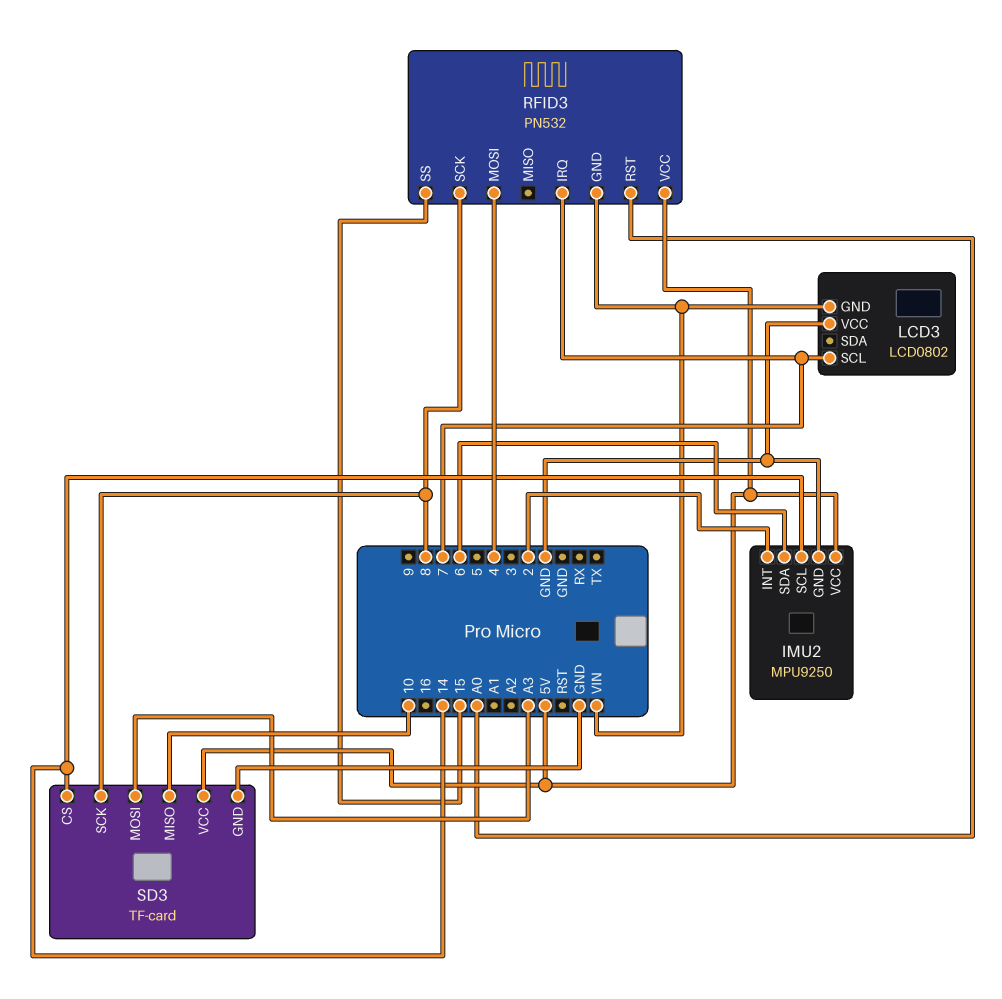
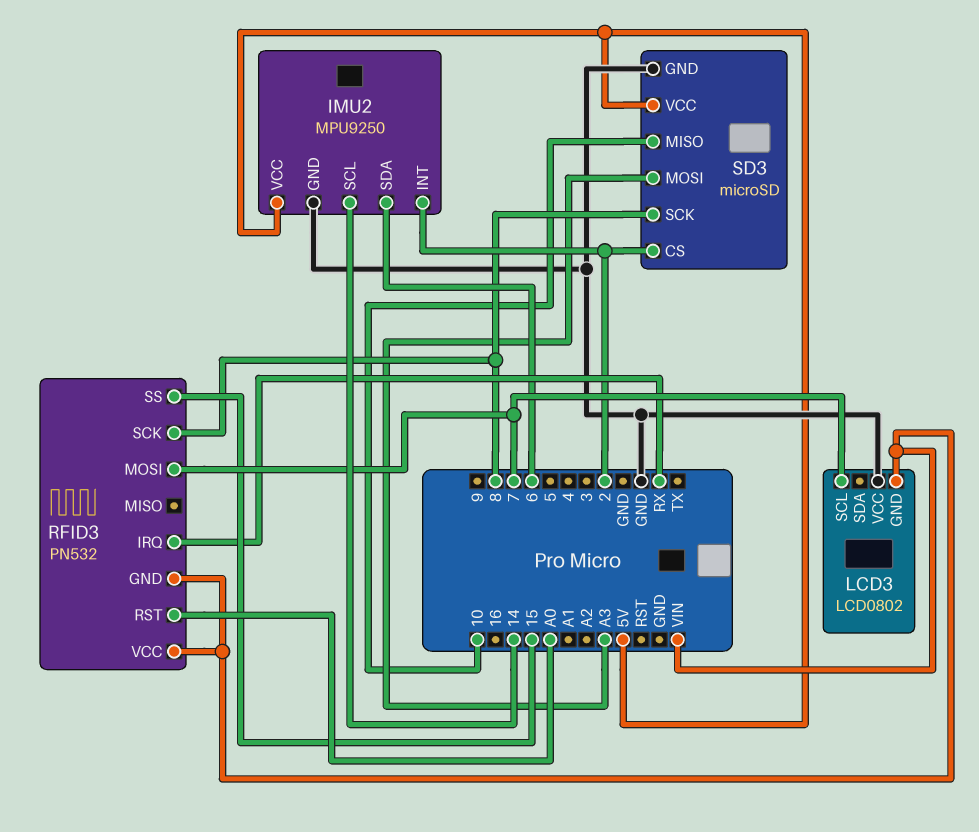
RFID3 pin IRQ: 7 -> RX
RFID3 pin MOSI: 4 -> 7
RFID3 pin VCC: 5V -> VIN
SD3: TF-card -> microSD
SD3 pin CS: 14 -> 2

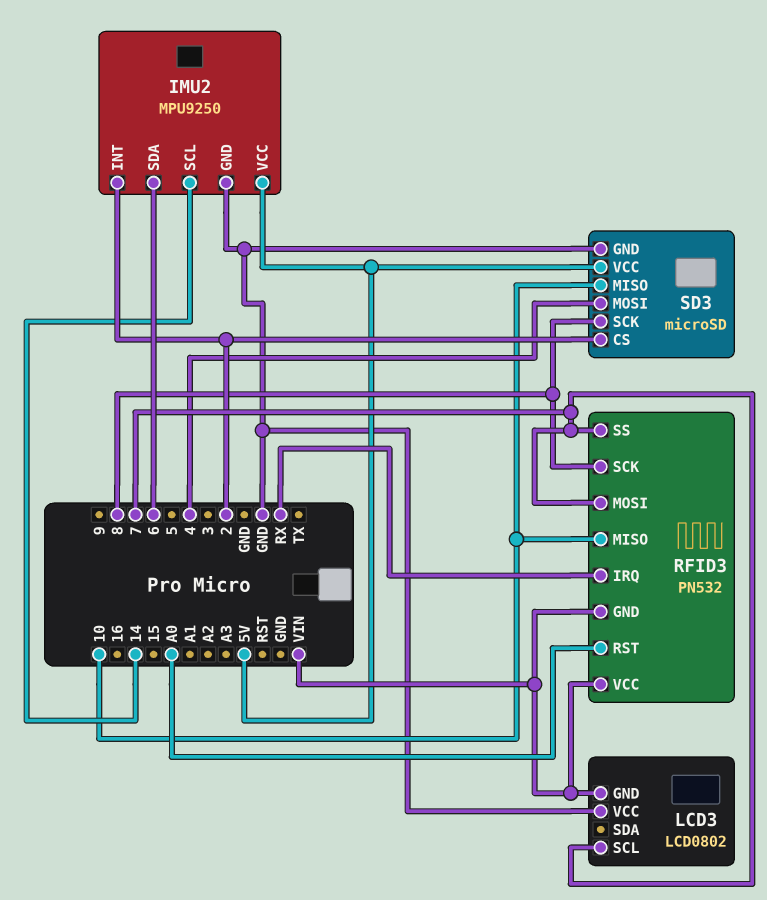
RFID3 pin MISO: none -> 10
RFID3 pin SS: 15 -> 7
SD3 pin MOSI: A3 -> 4

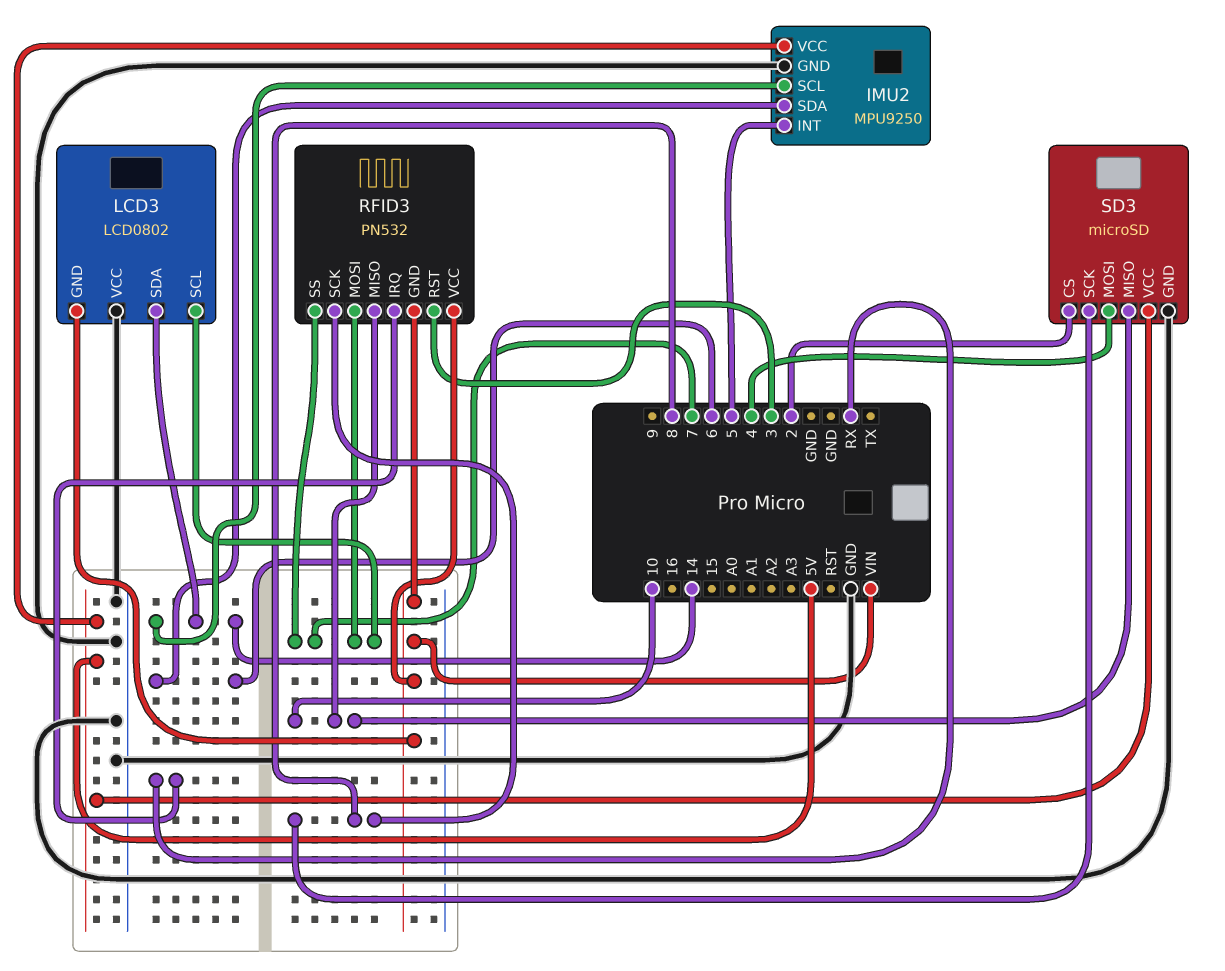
IMU2 pin INT: 2 -> 5
LCD3 pin SDA: none -> 14
RFID3 pin RST: A0 -> 3

